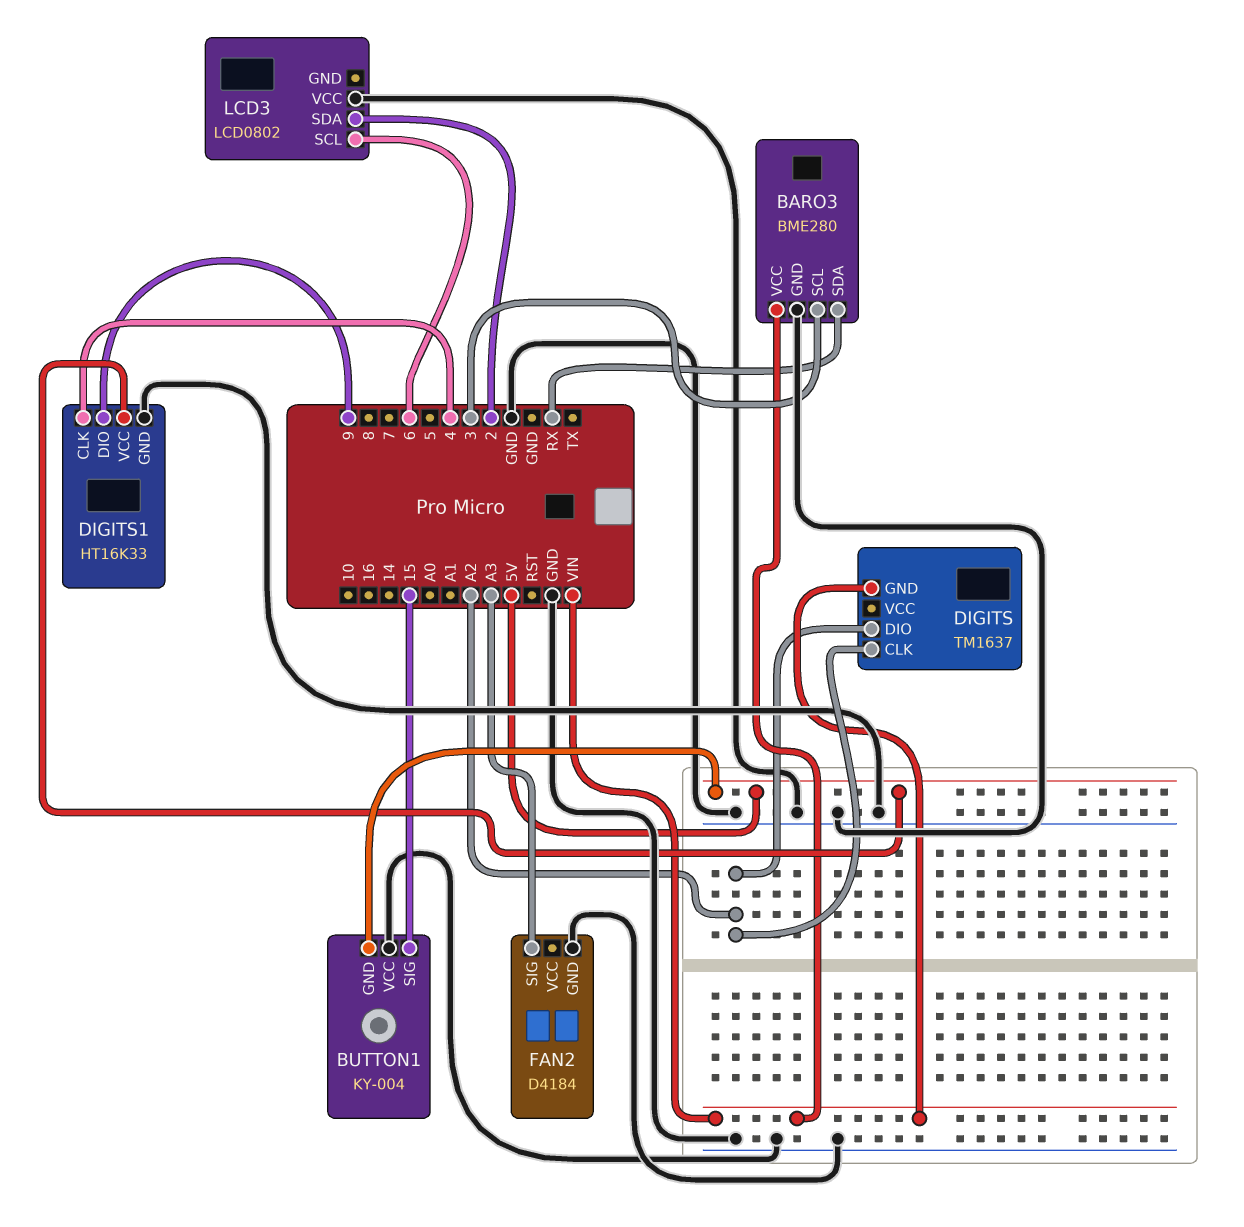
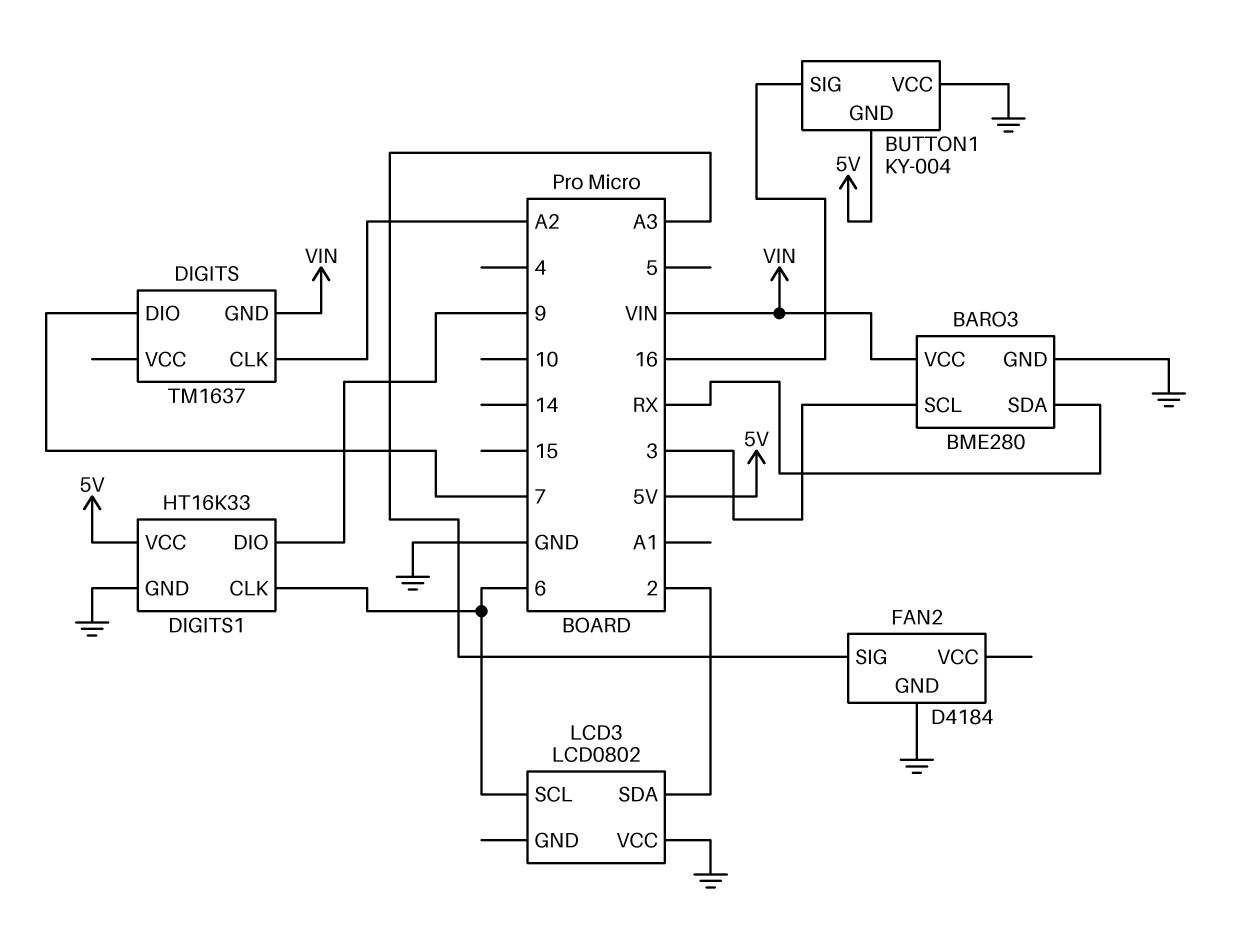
BUTTON1 pin SIG: 15 -> 16
DIGITS pin DIO: A2 -> 7
DIGITS1 pin CLK: 4 -> 6

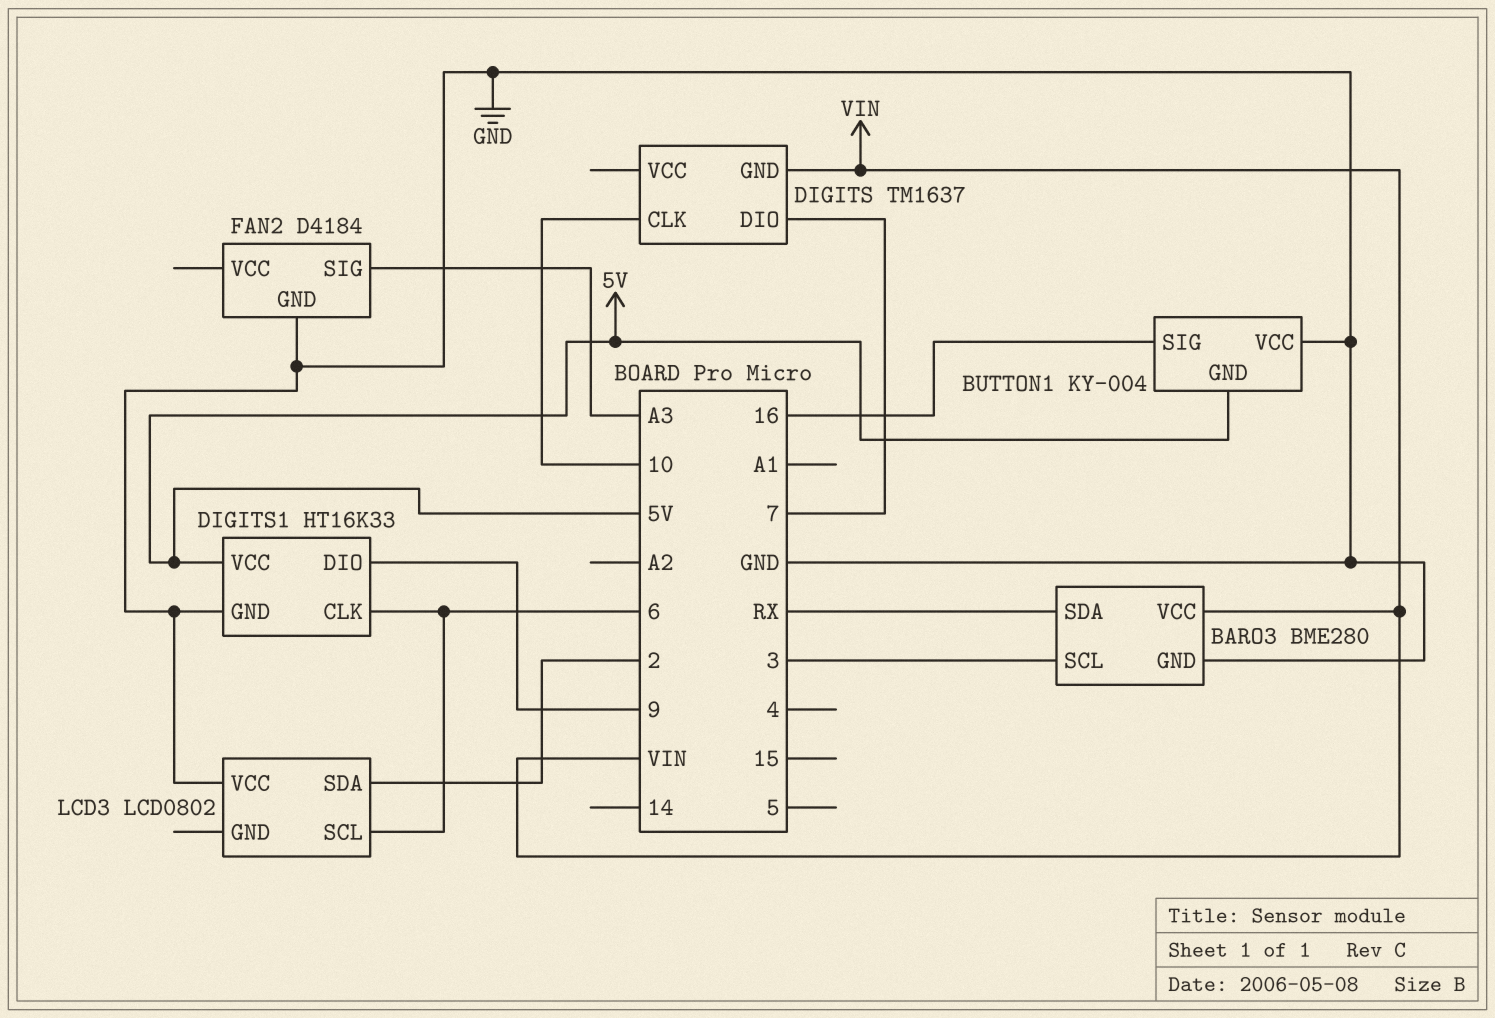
DIGITS pin CLK: A2 -> 10

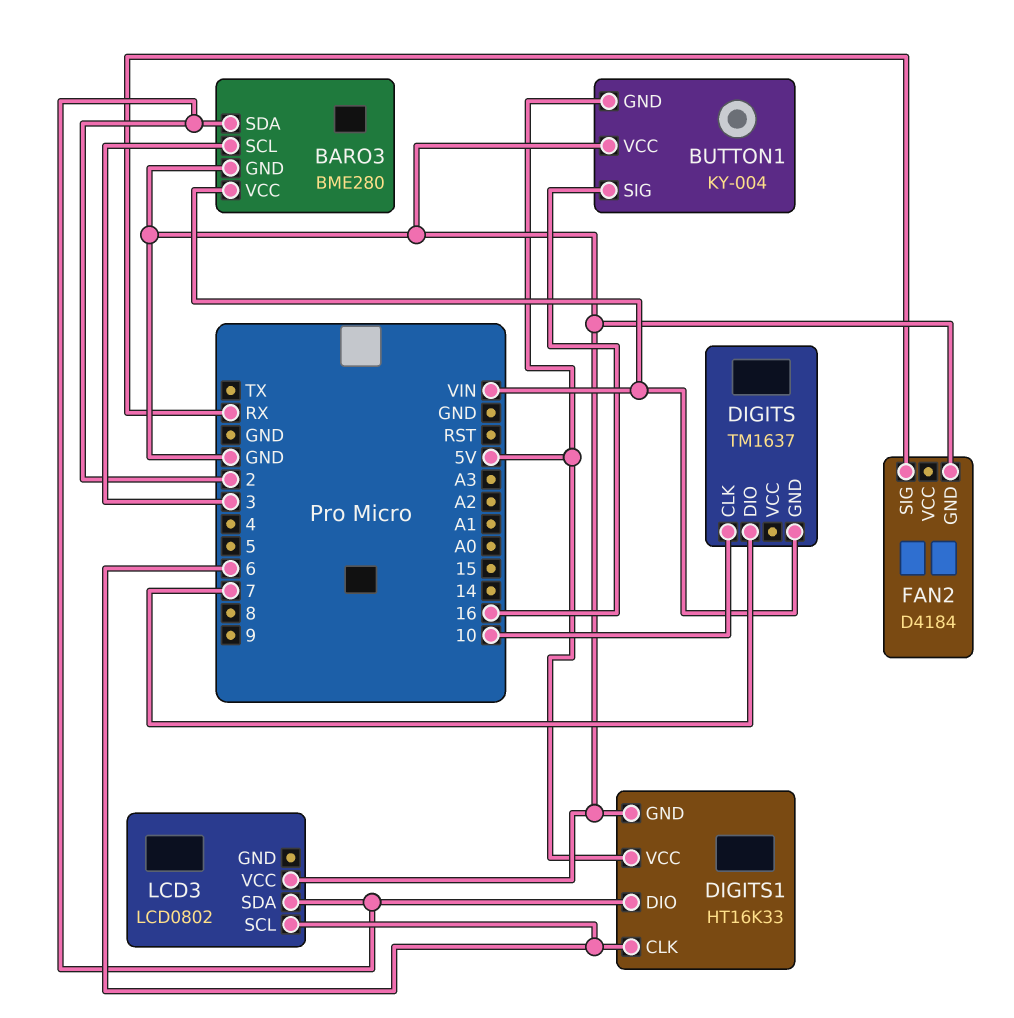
BARO3 pin SDA: RX -> 2
DIGITS1 pin DIO: 9 -> 2
FAN2 pin SIG: A3 -> RX

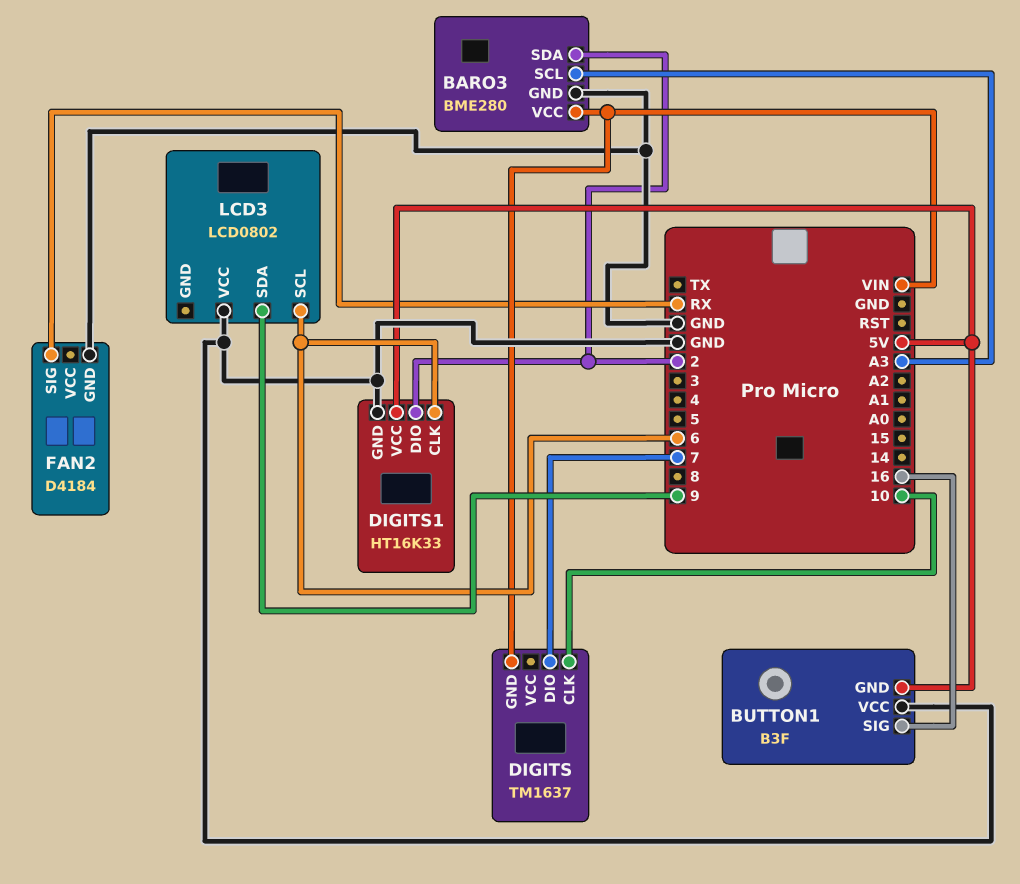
BARO3 pin SCL: 3 -> A3
BUTTON1: KY-004 -> B3F
LCD3 pin SDA: 2 -> 9

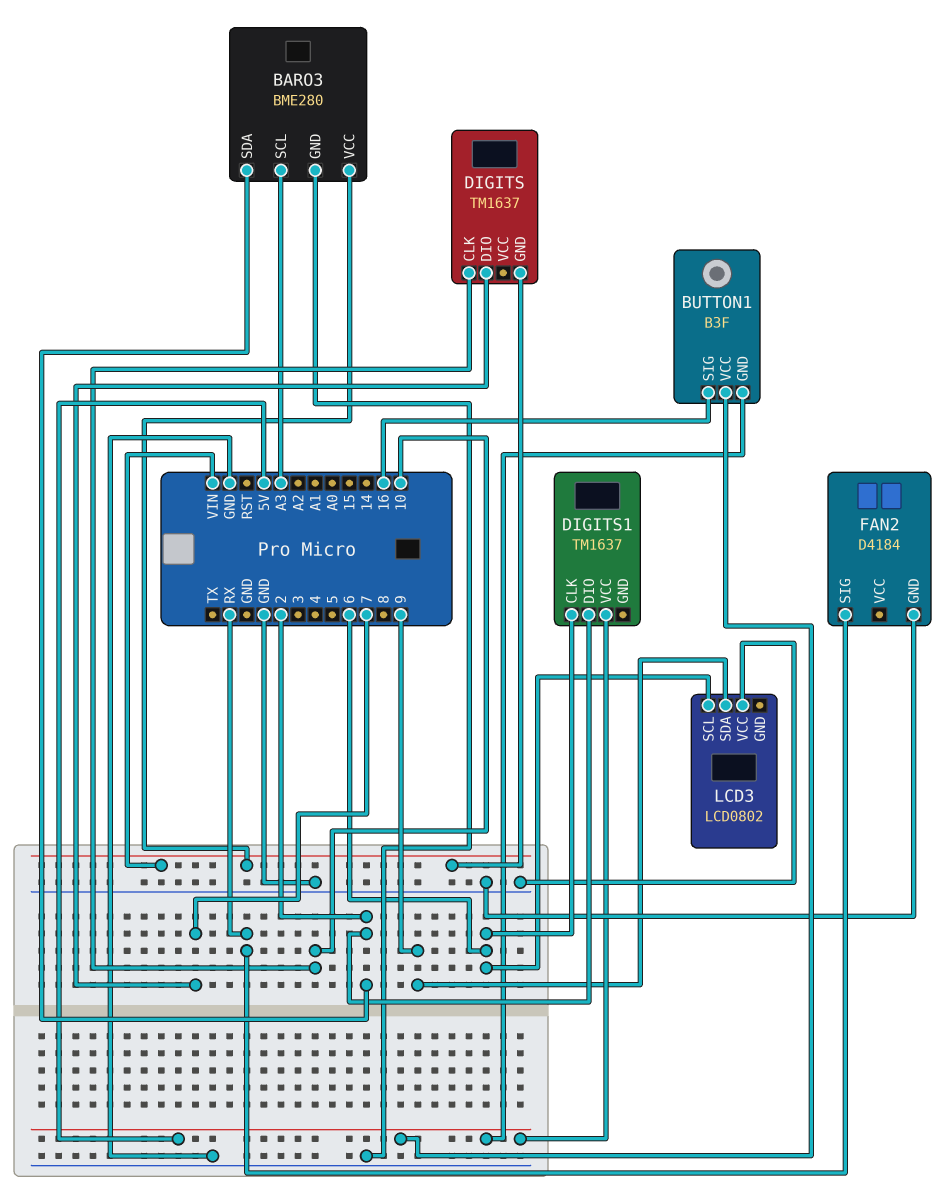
BUTTON1 pin VCC: GND -> 5V
DIGITS1: HT16K33 -> TM1637
DIGITS1 pin GND: GND -> none

